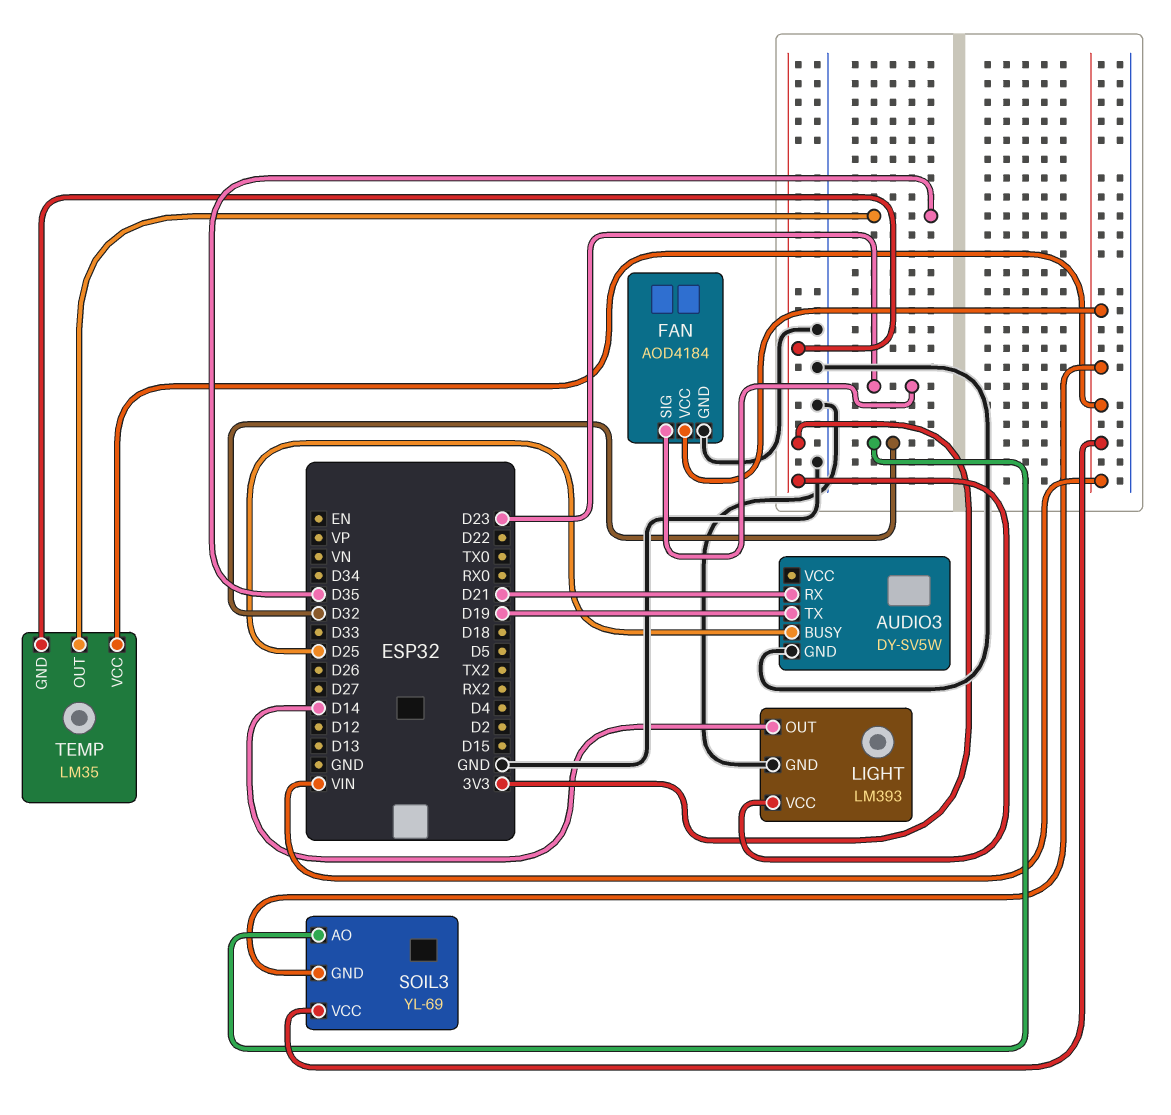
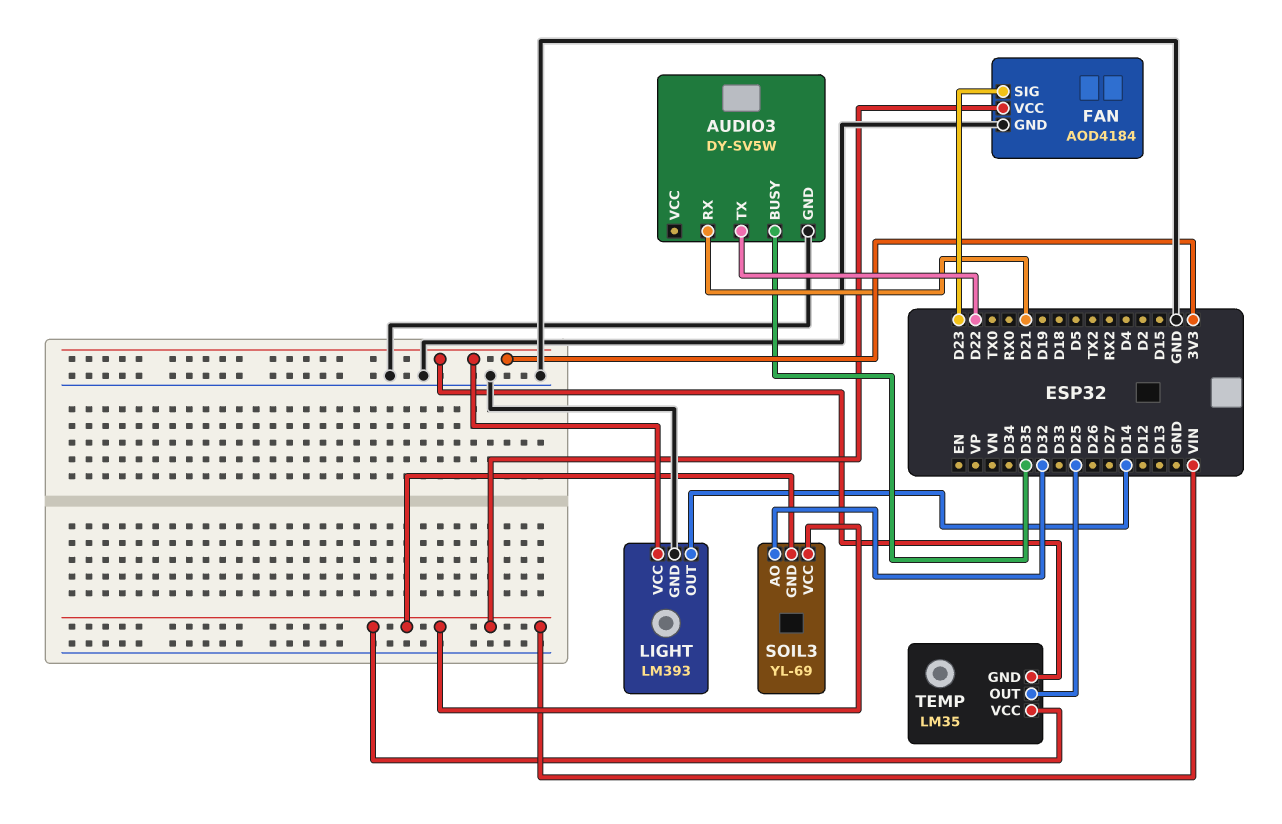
AUDIO3 pin BUSY: D25 -> D35
AUDIO3 pin TX: D19 -> D22
TEMP pin OUT: D35 -> D25

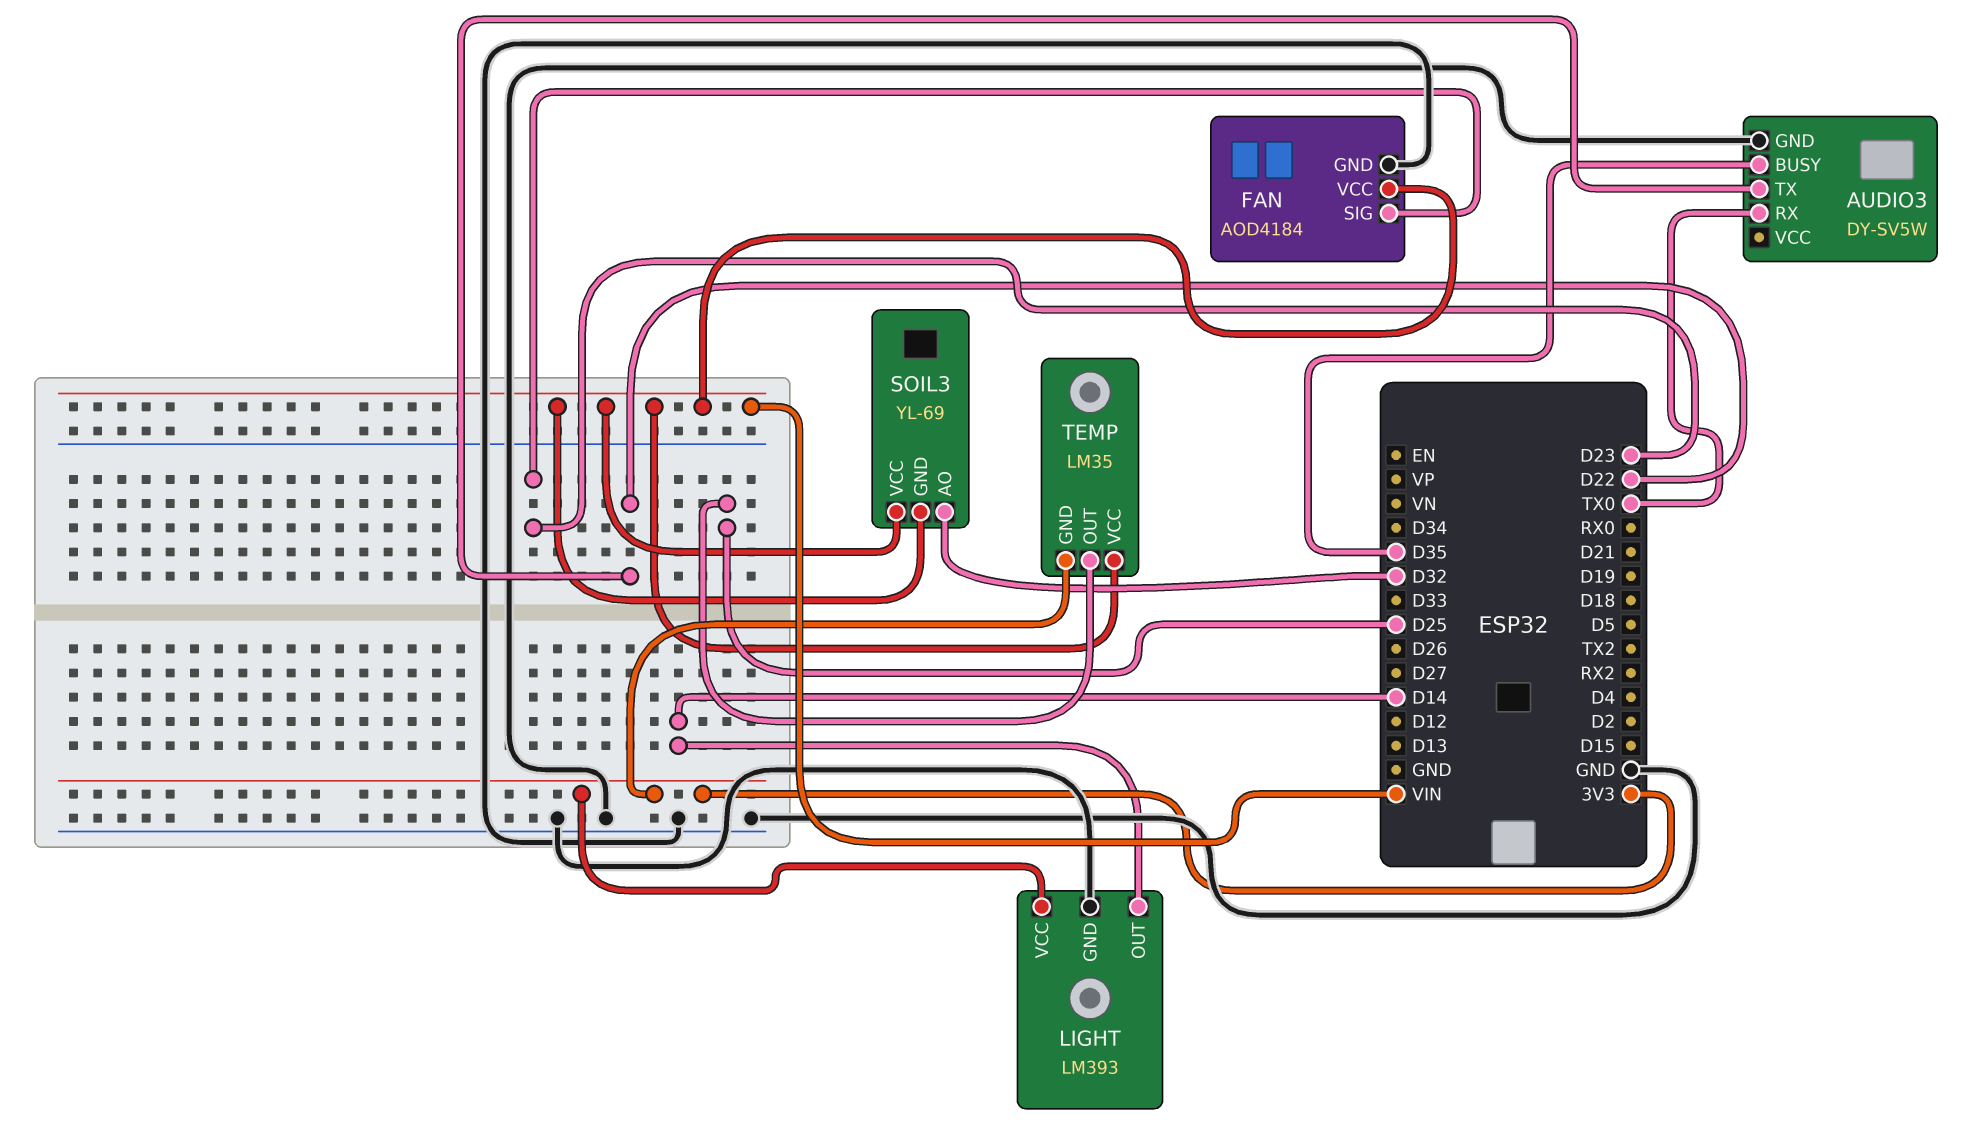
AUDIO3 pin RX: D21 -> TX0

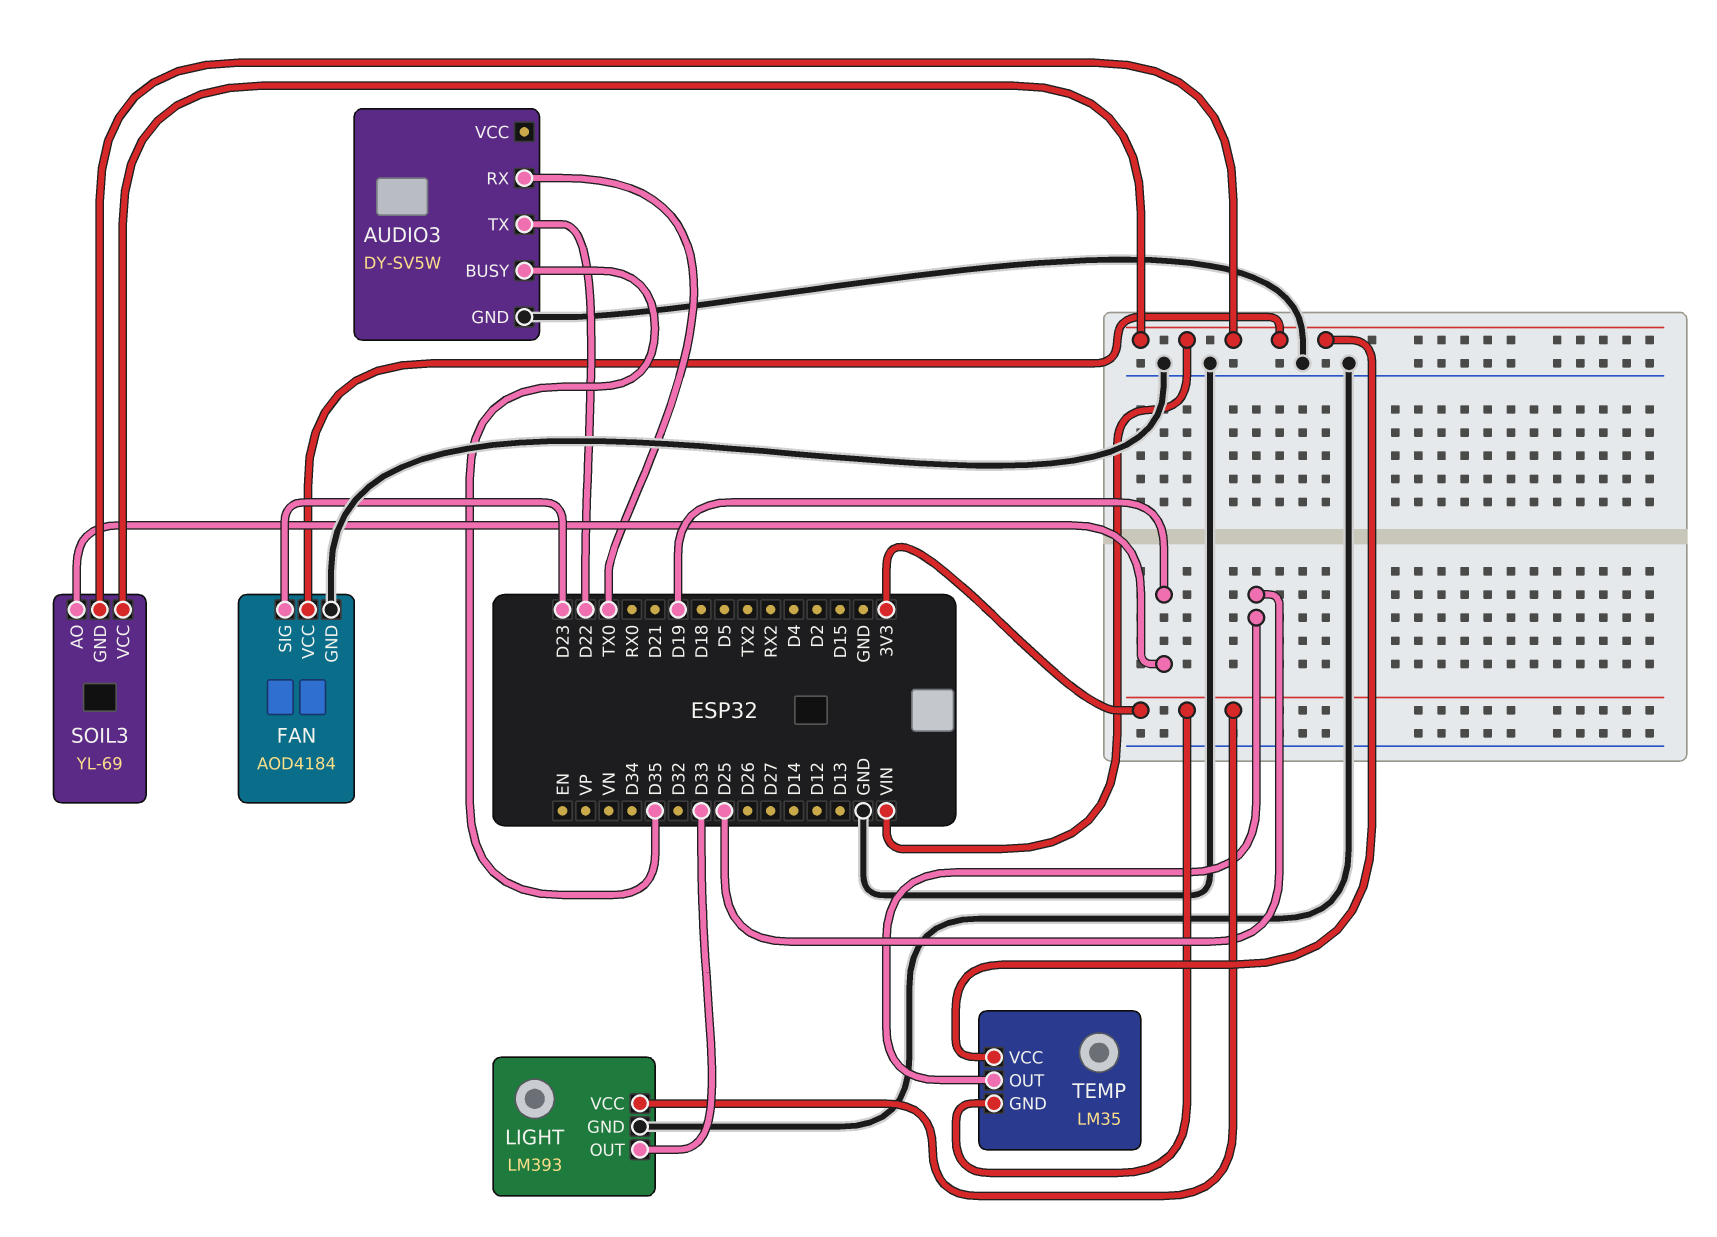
LIGHT pin OUT: D14 -> D33
SOIL3 pin AO: D32 -> D19

